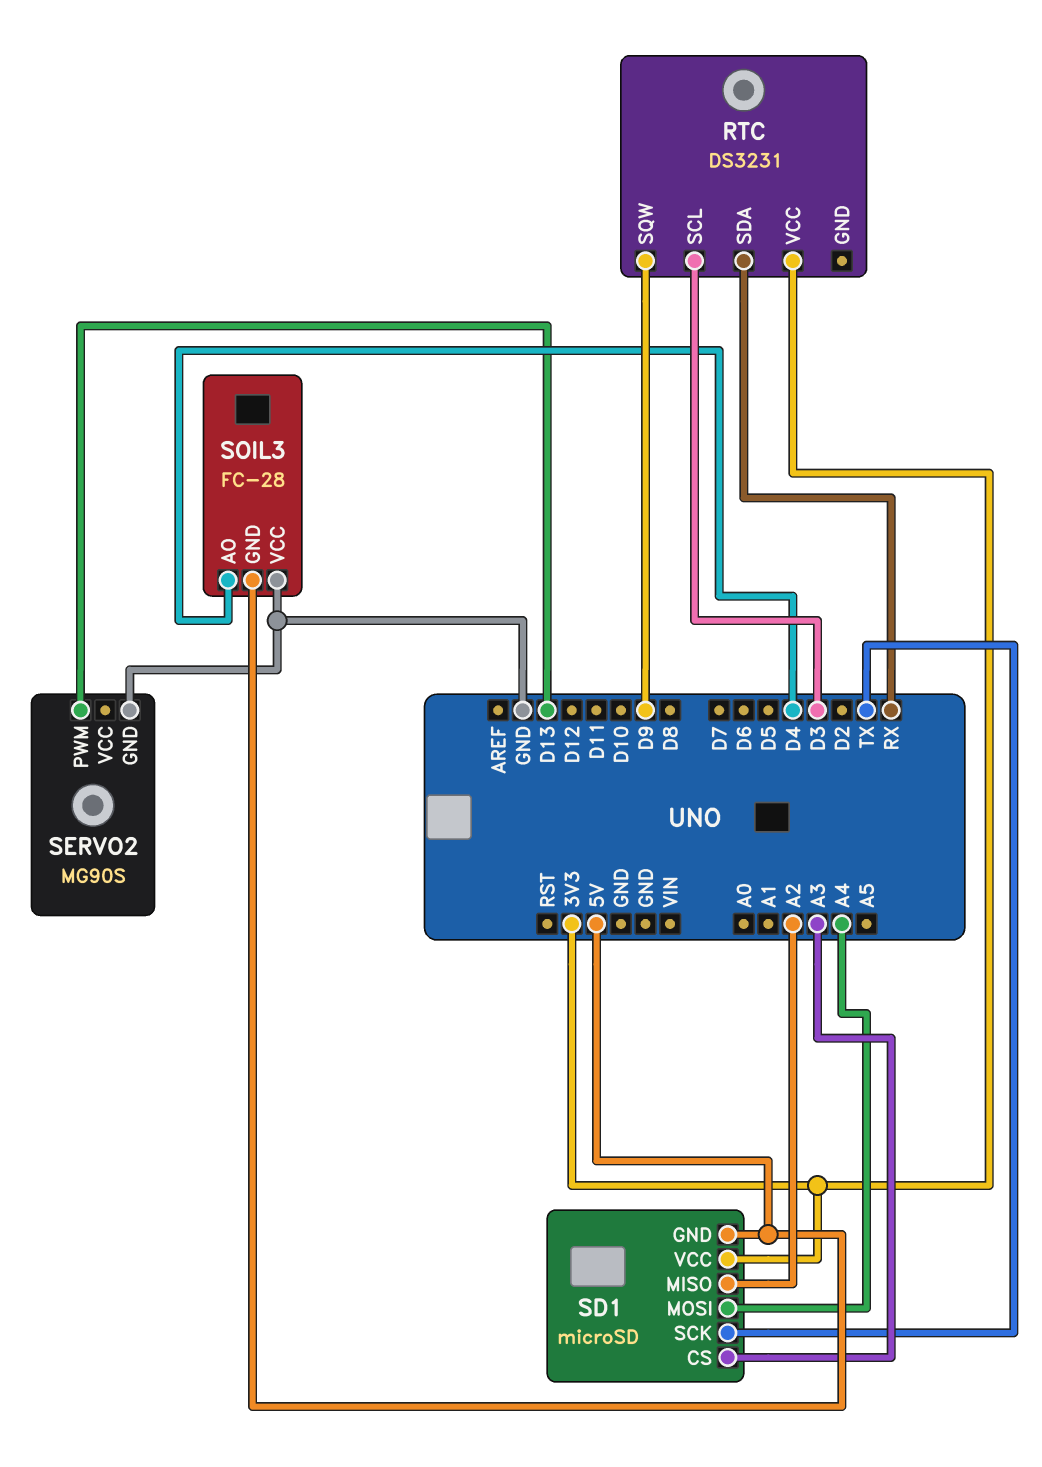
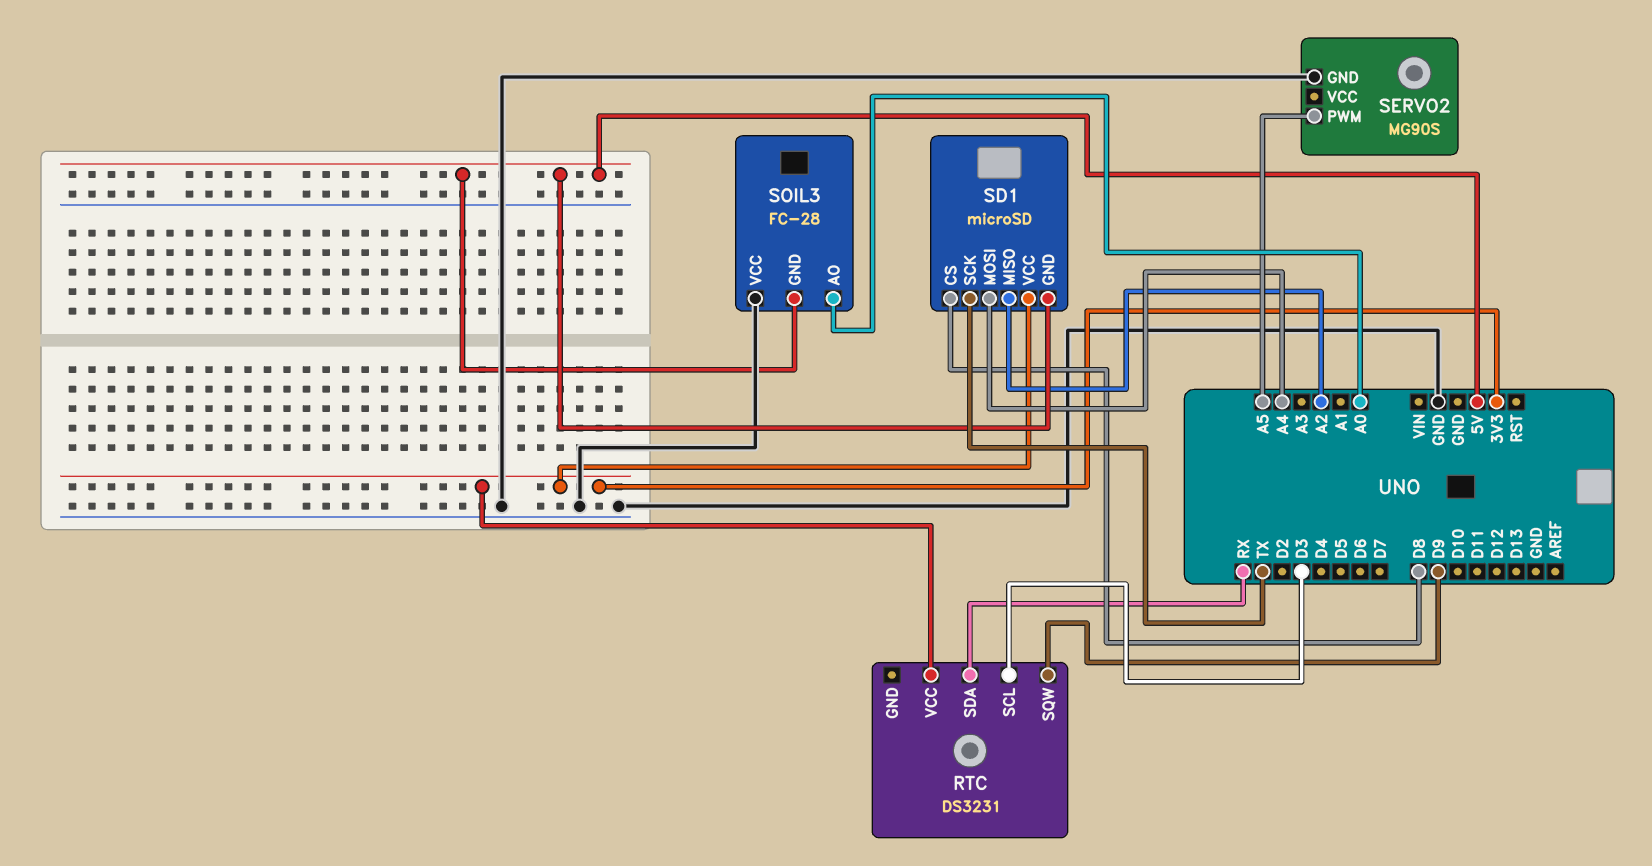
SD1 pin CS: A3 -> D8
SERVO2 pin PWM: D13 -> A5
SOIL3 pin AO: D4 -> A0

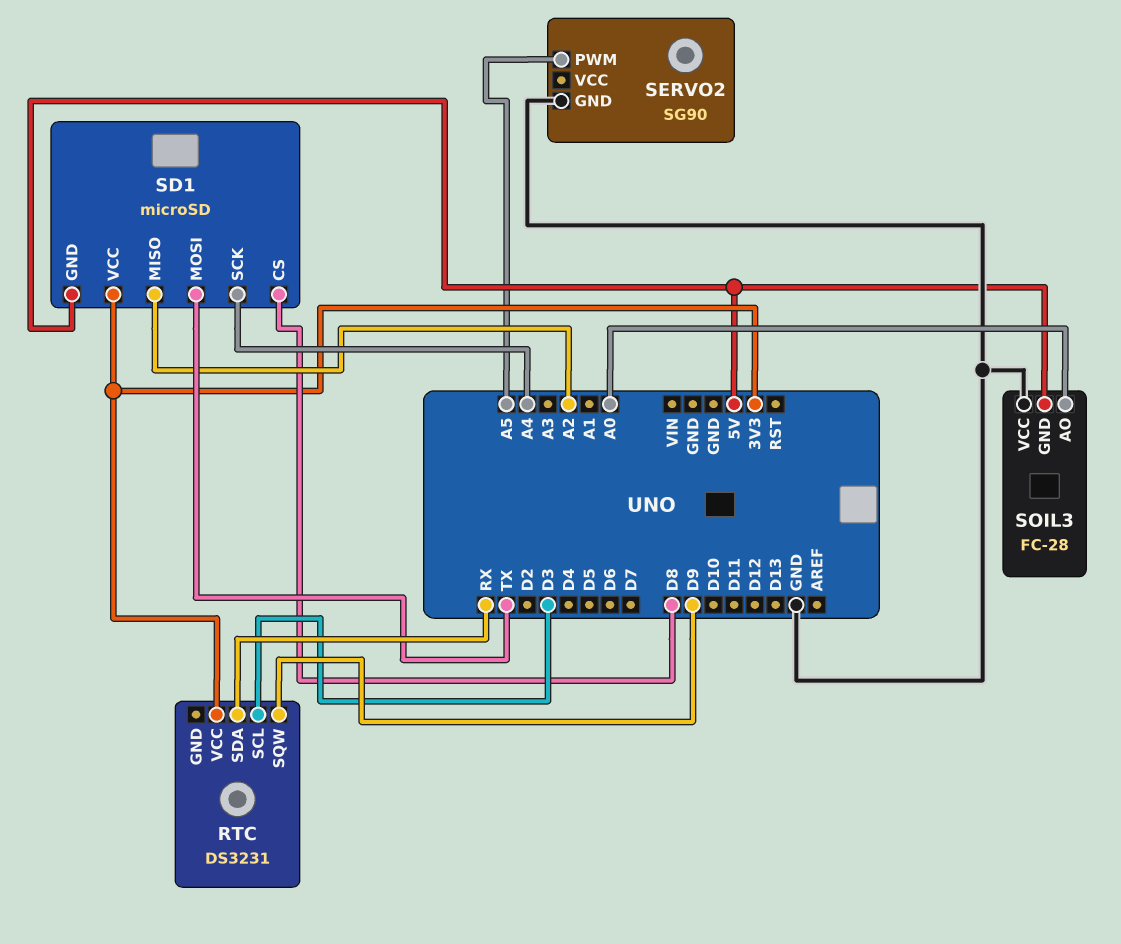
SD1 pin MOSI: A4 -> TX
SD1 pin SCK: TX -> A4
SERVO2: MG90S -> SG90

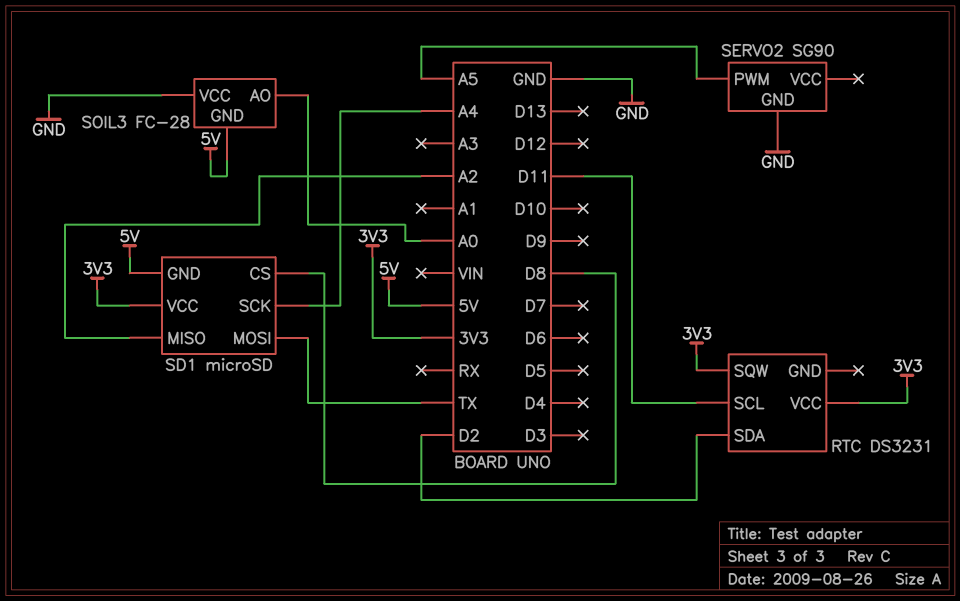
RTC pin SCL: D3 -> D11
RTC pin SDA: RX -> D2
RTC pin SQW: D9 -> 3V3

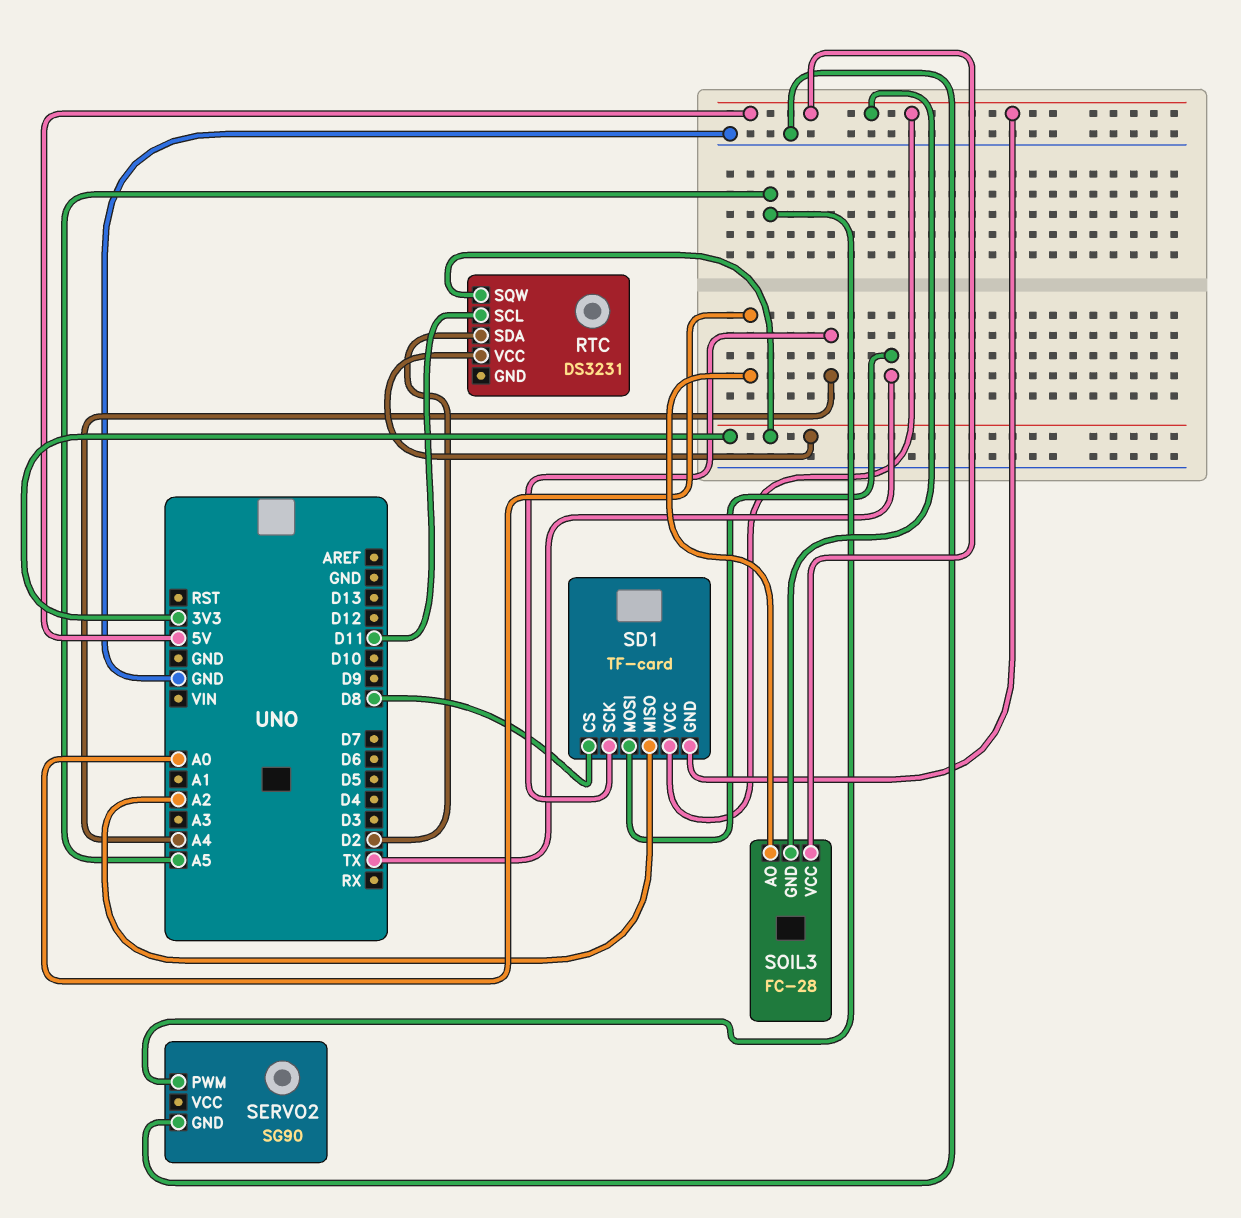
SD1: microSD -> TF-card
SD1 pin VCC: 3V3 -> 5V
SOIL3 pin VCC: GND -> 5V

